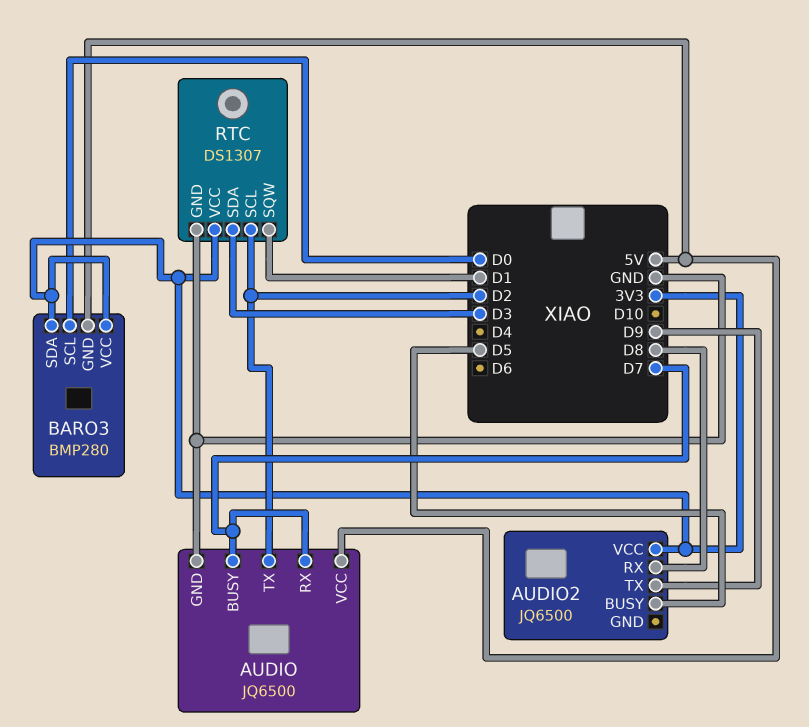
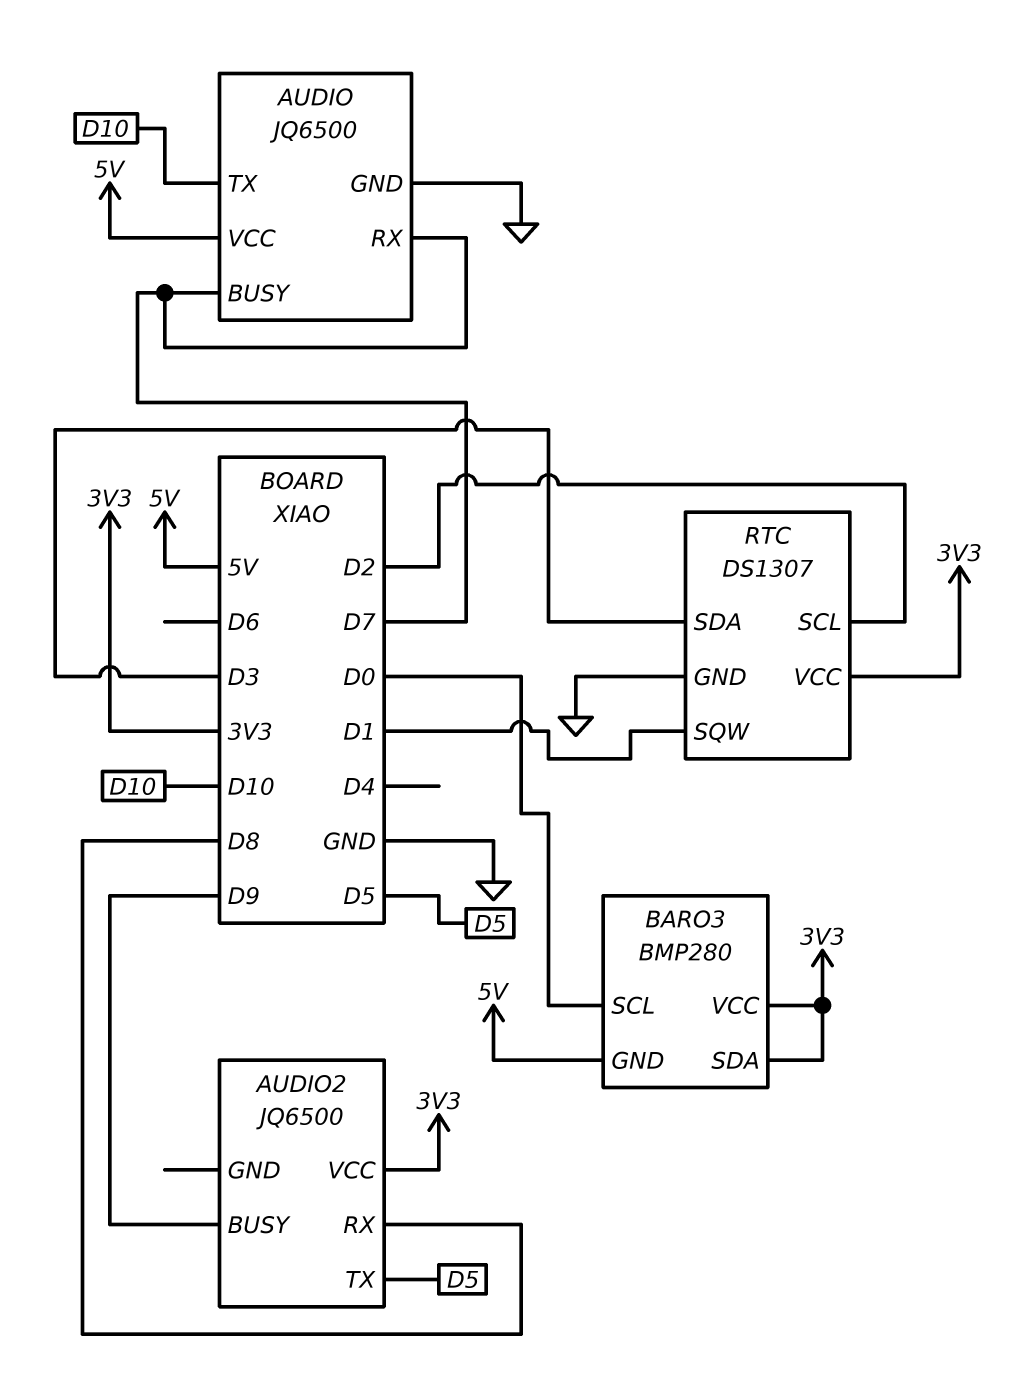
AUDIO pin TX: D2 -> D10
AUDIO2 pin BUSY: D5 -> D9
AUDIO2 pin TX: D9 -> D5

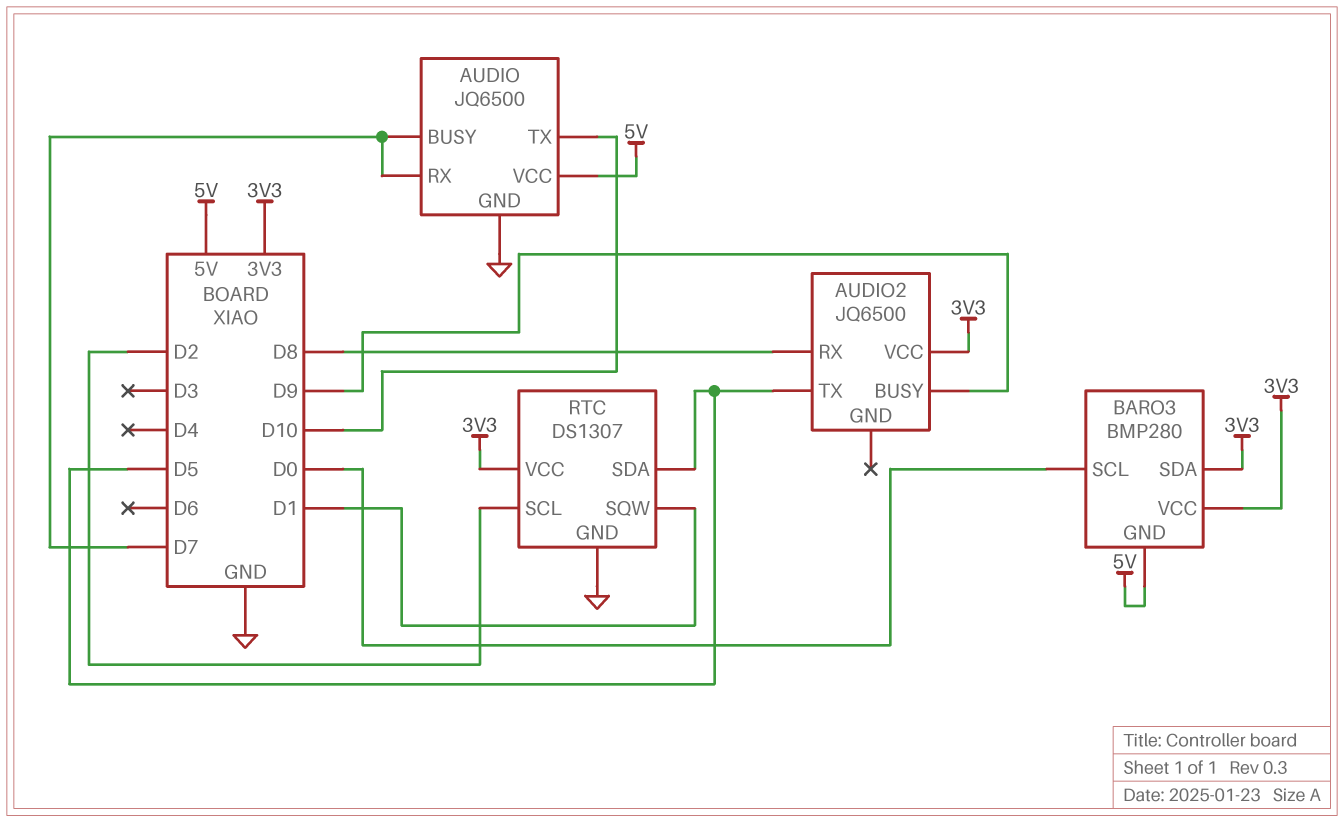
RTC pin SDA: D3 -> D5

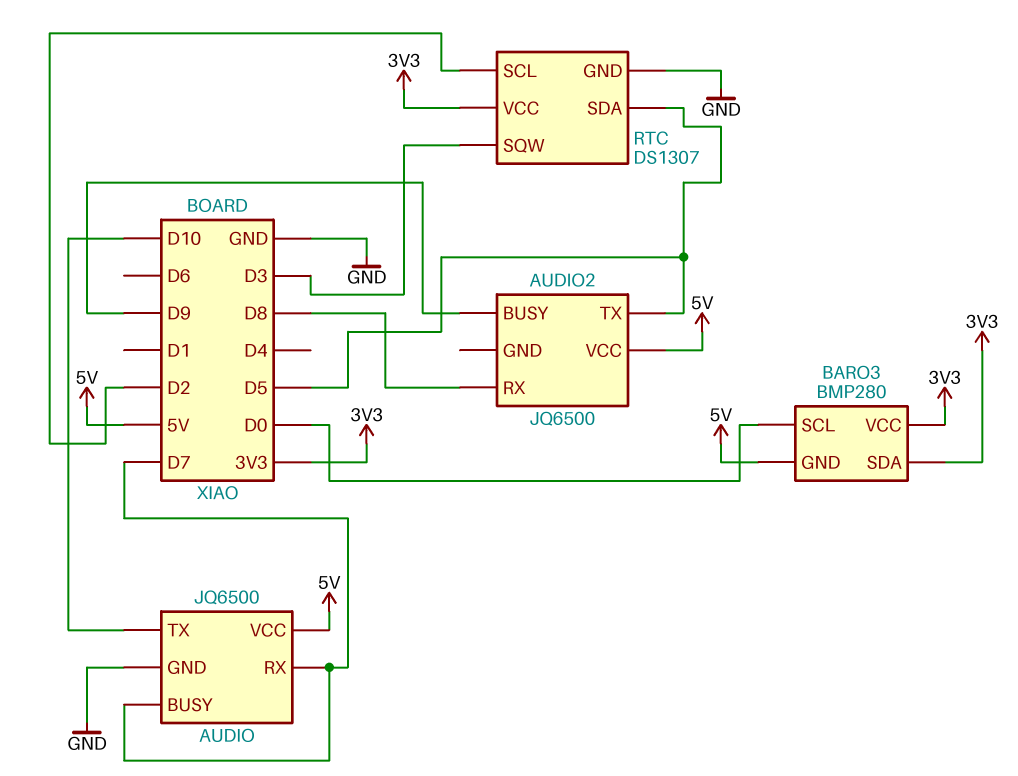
AUDIO2 pin VCC: 3V3 -> 5V
RTC pin SQW: D1 -> D3

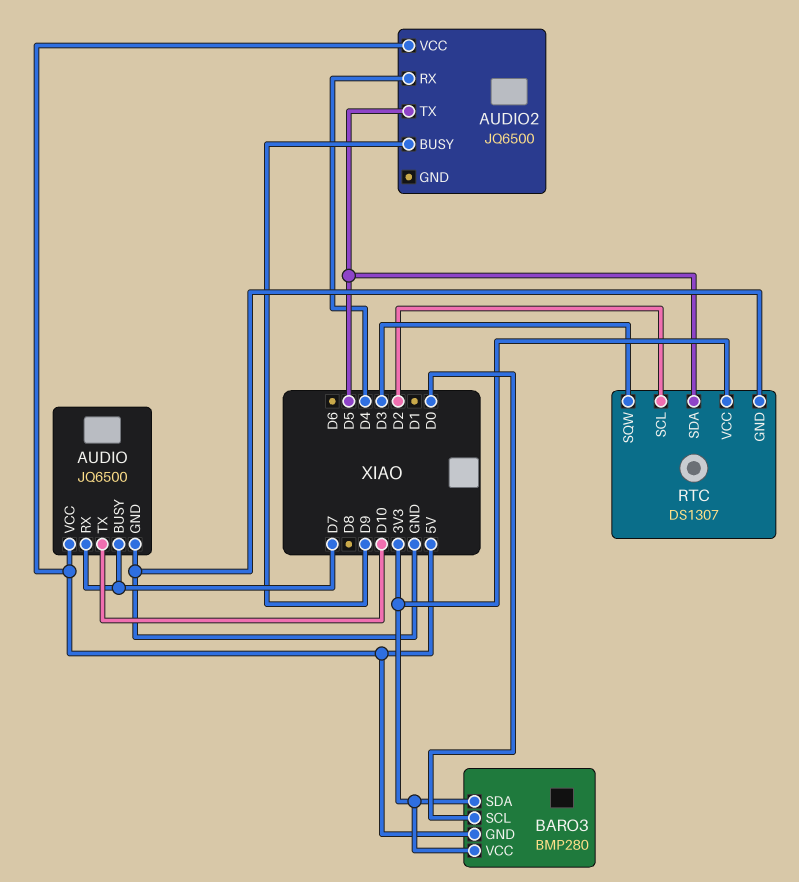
AUDIO2 pin RX: D8 -> D4

